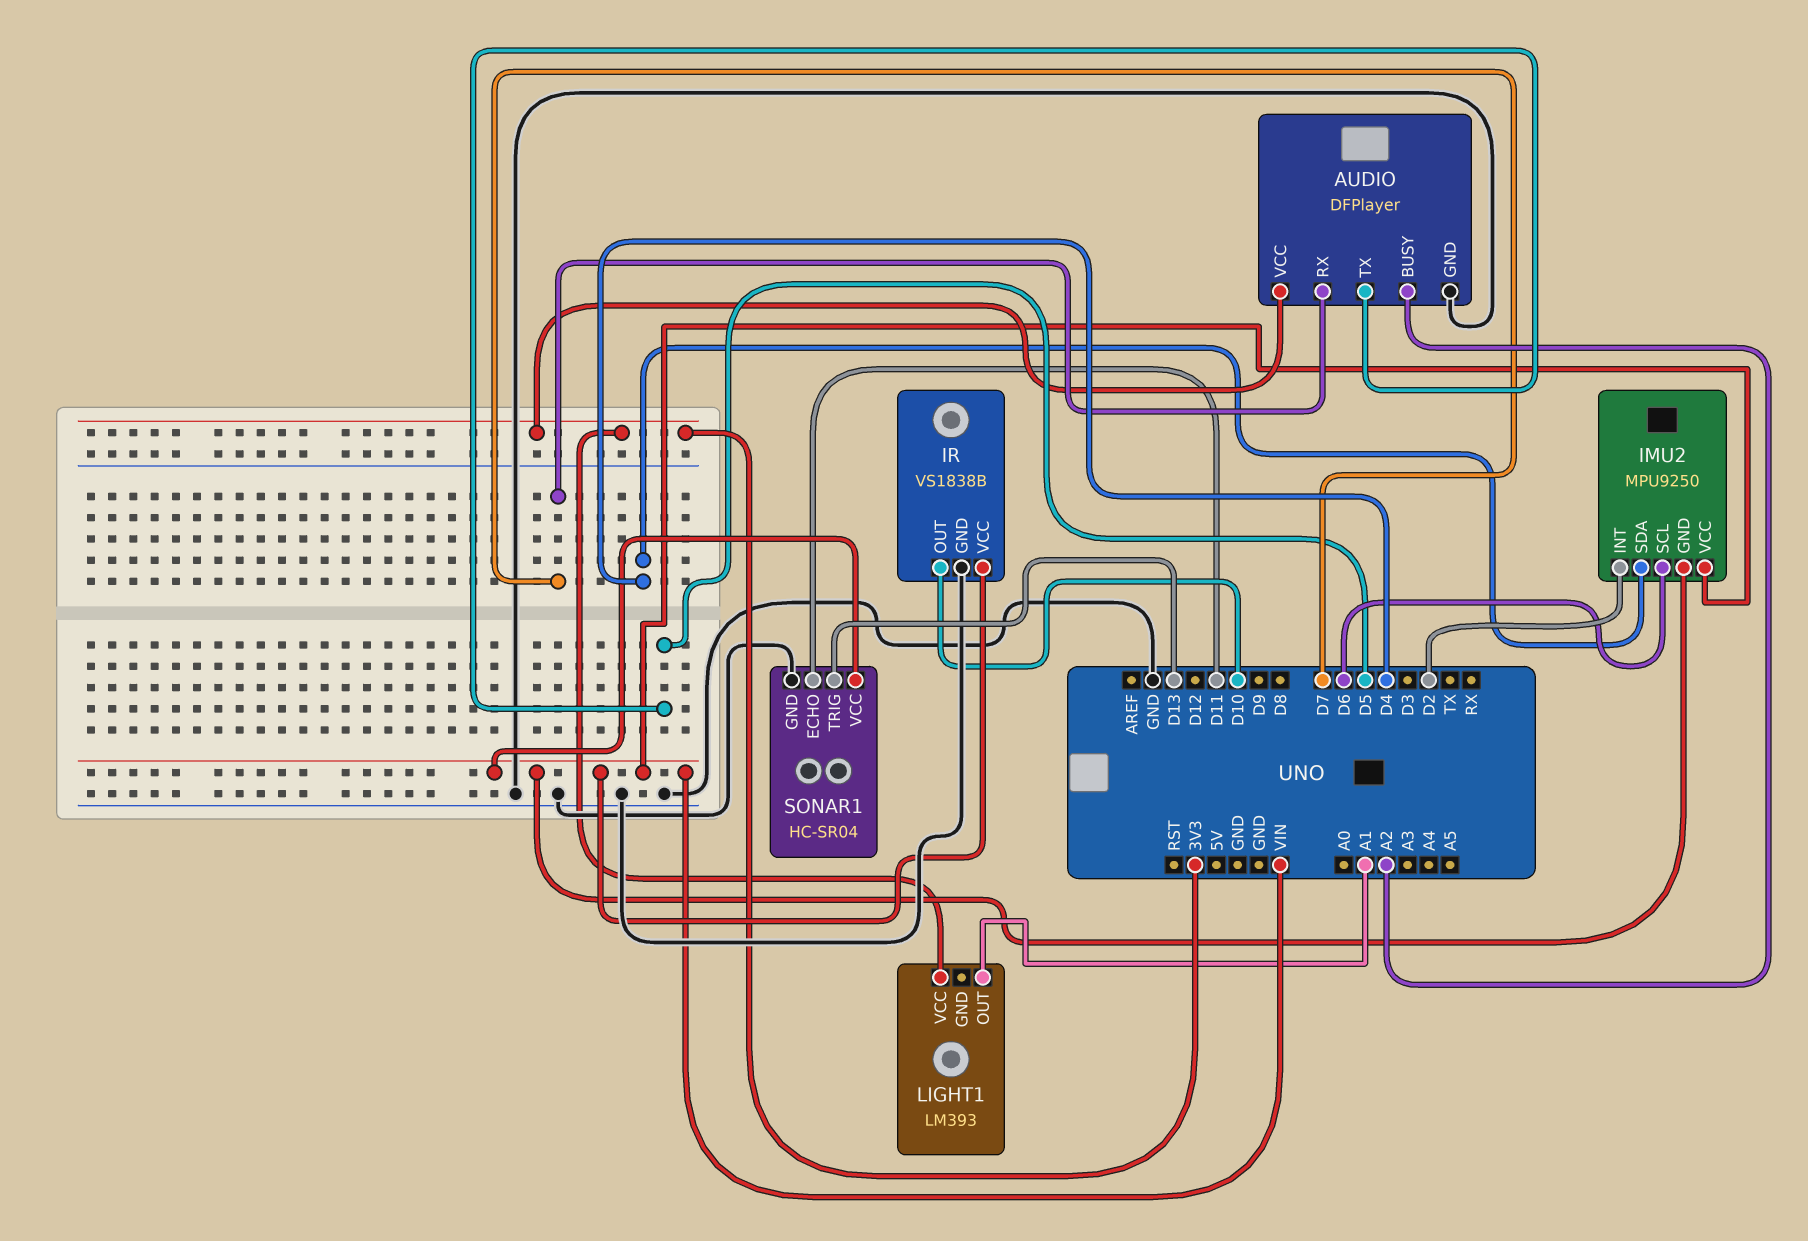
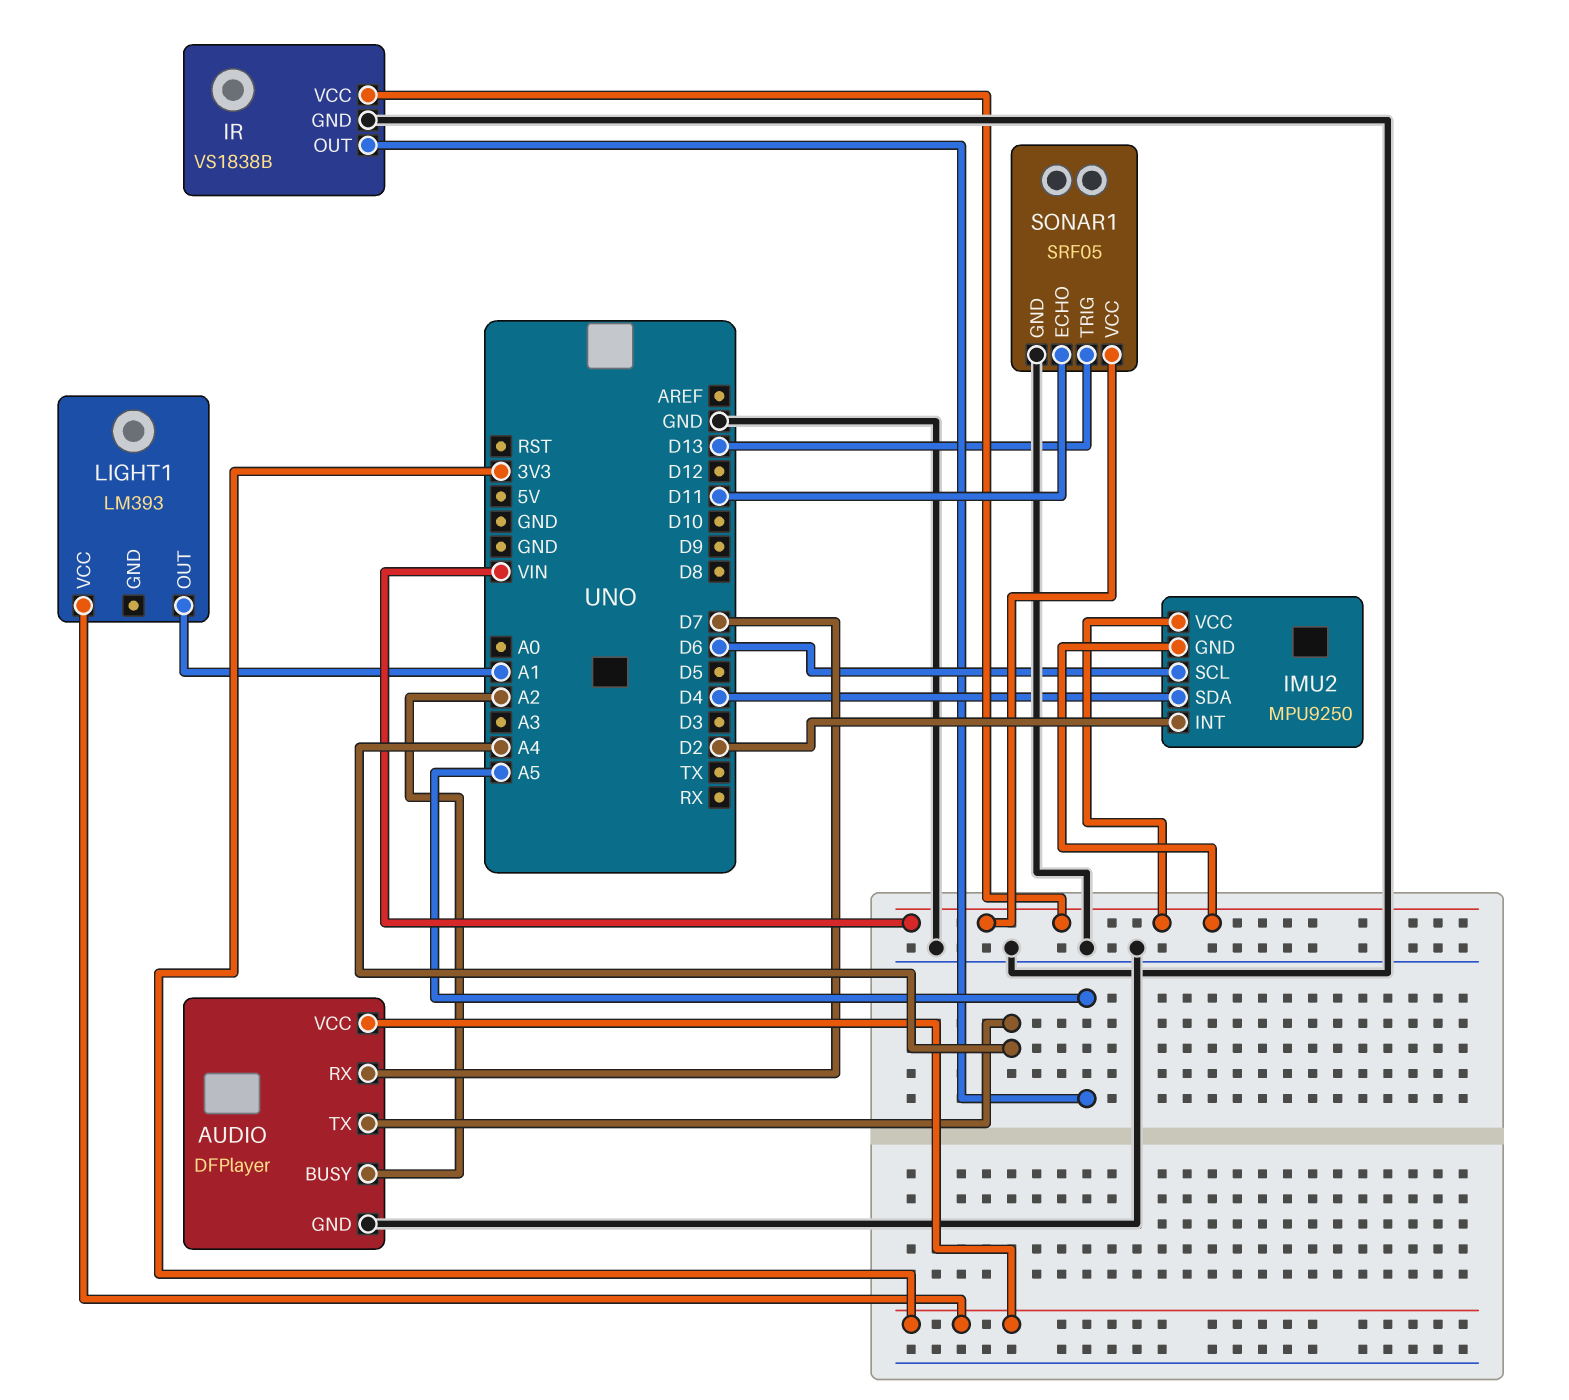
AUDIO pin TX: D5 -> A4
IR pin OUT: D10 -> A5
SONAR1: HC-SR04 -> SRF05

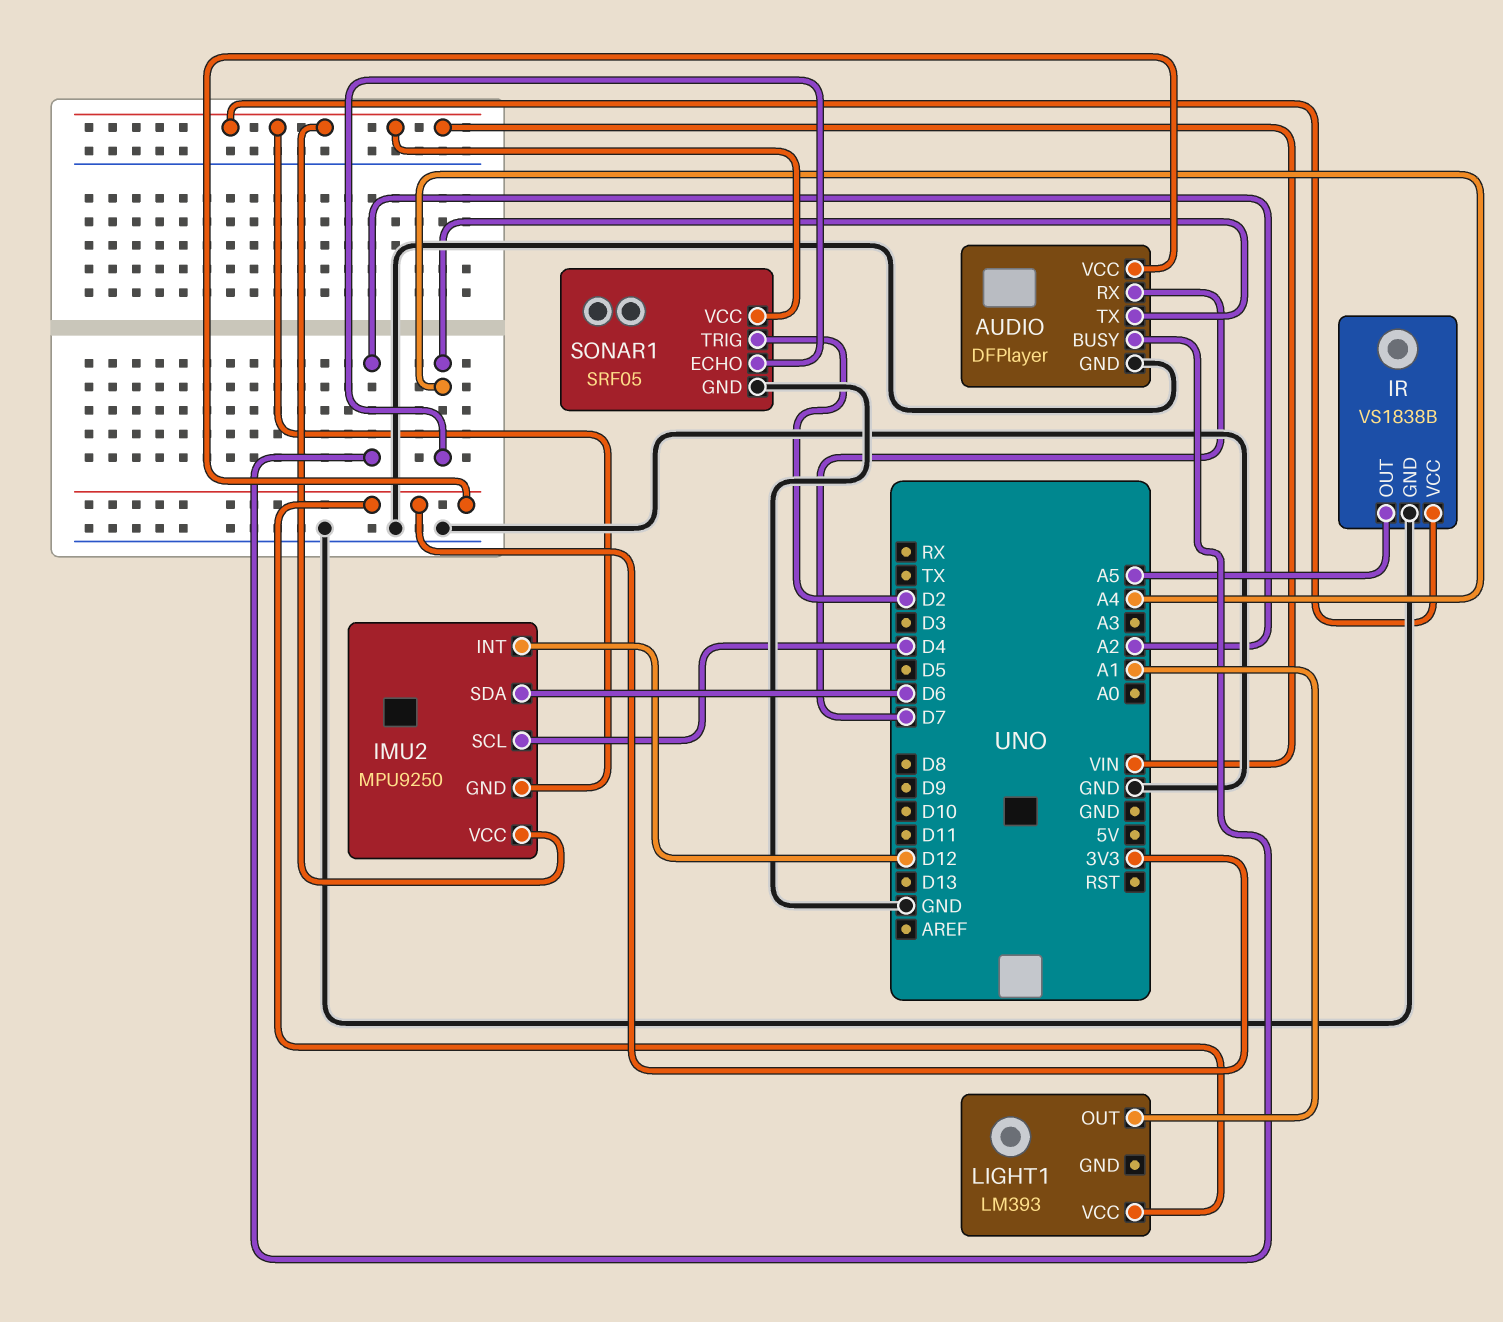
IMU2 pin INT: D2 -> D12
IMU2 pin SCL: D6 -> D4
IMU2 pin SDA: D4 -> D6
SONAR1 pin ECHO: D11 -> A4
SONAR1 pin TRIG: D13 -> D2

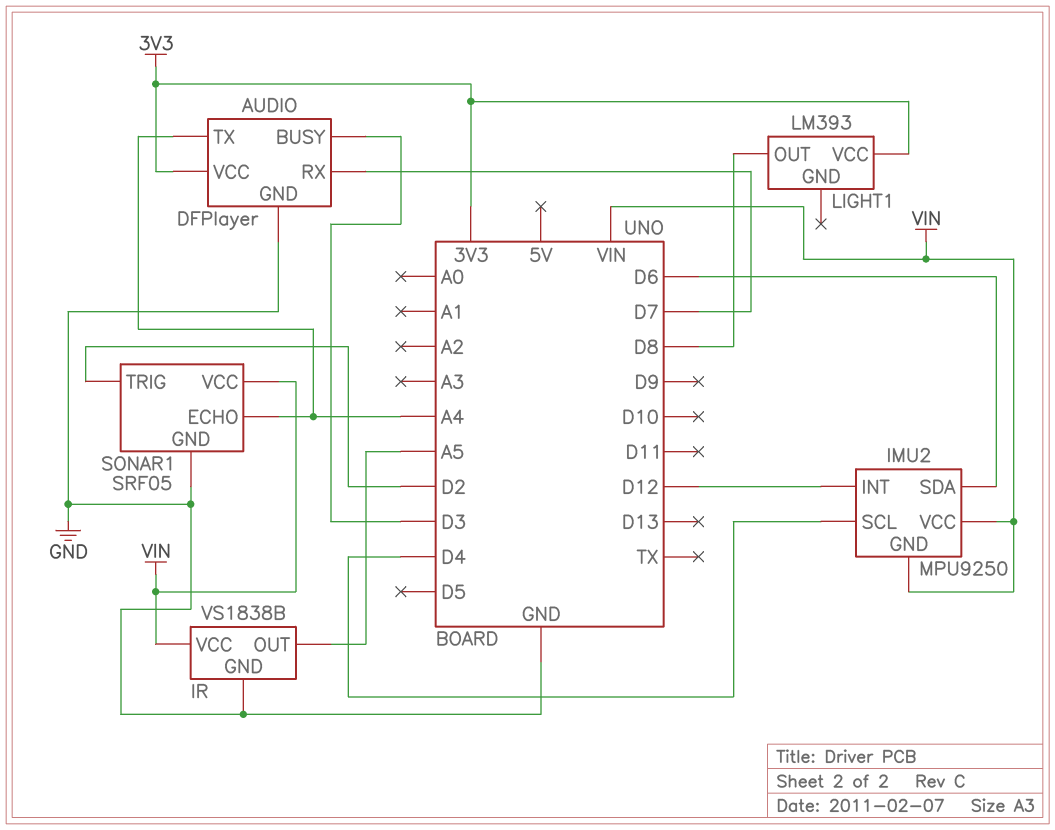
AUDIO pin BUSY: A2 -> D3
LIGHT1 pin OUT: A1 -> D8

